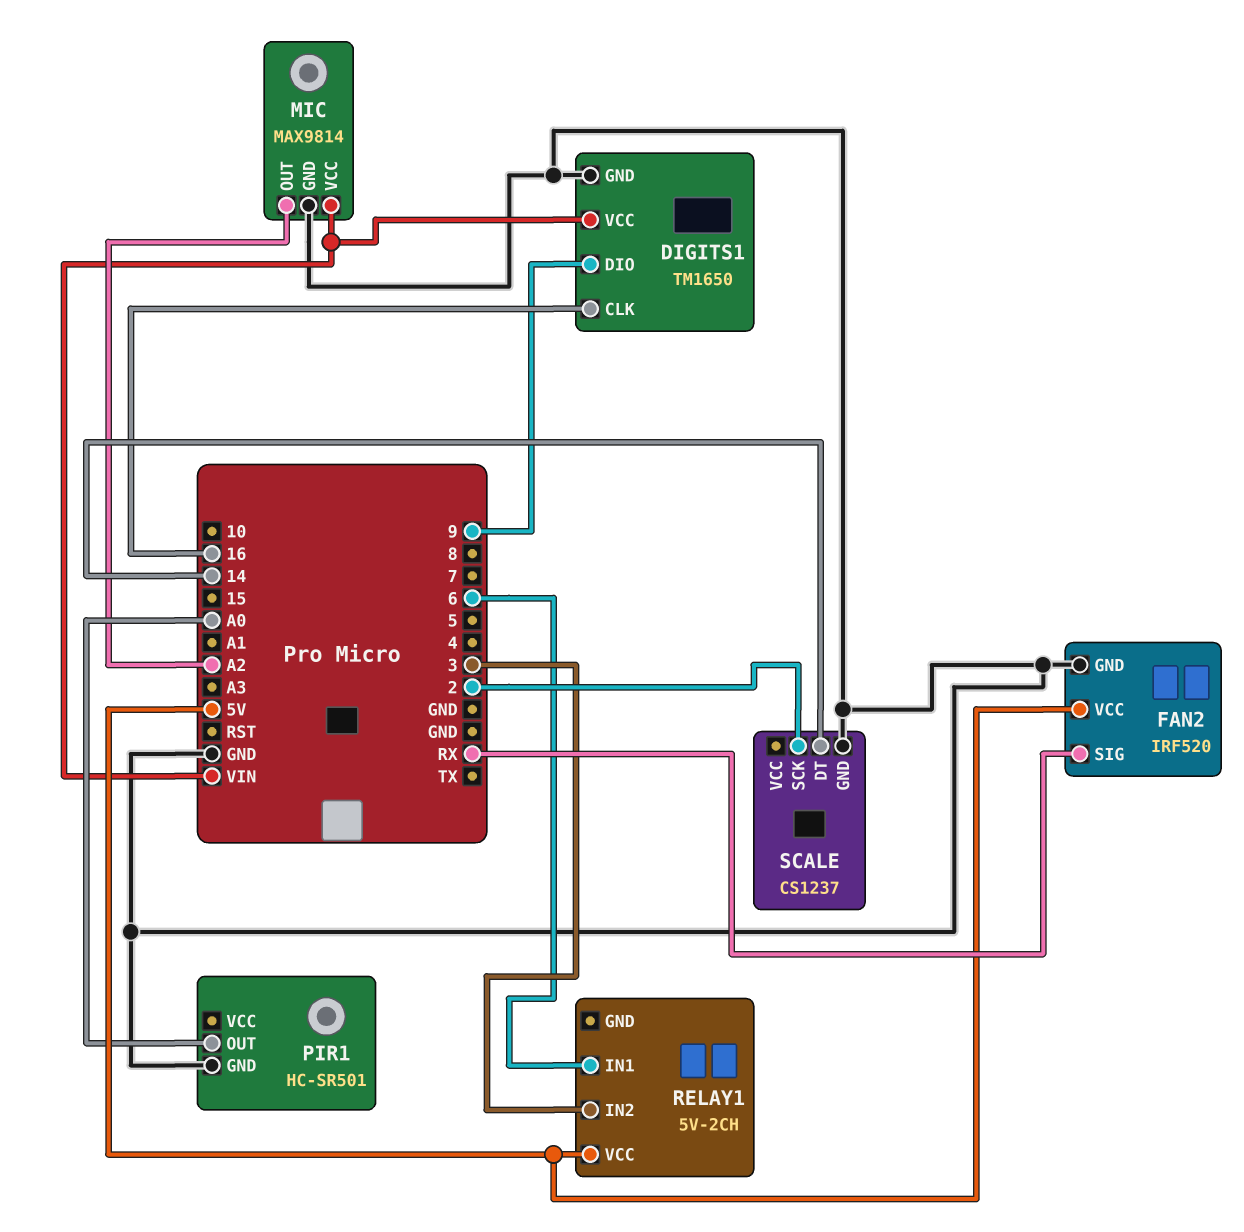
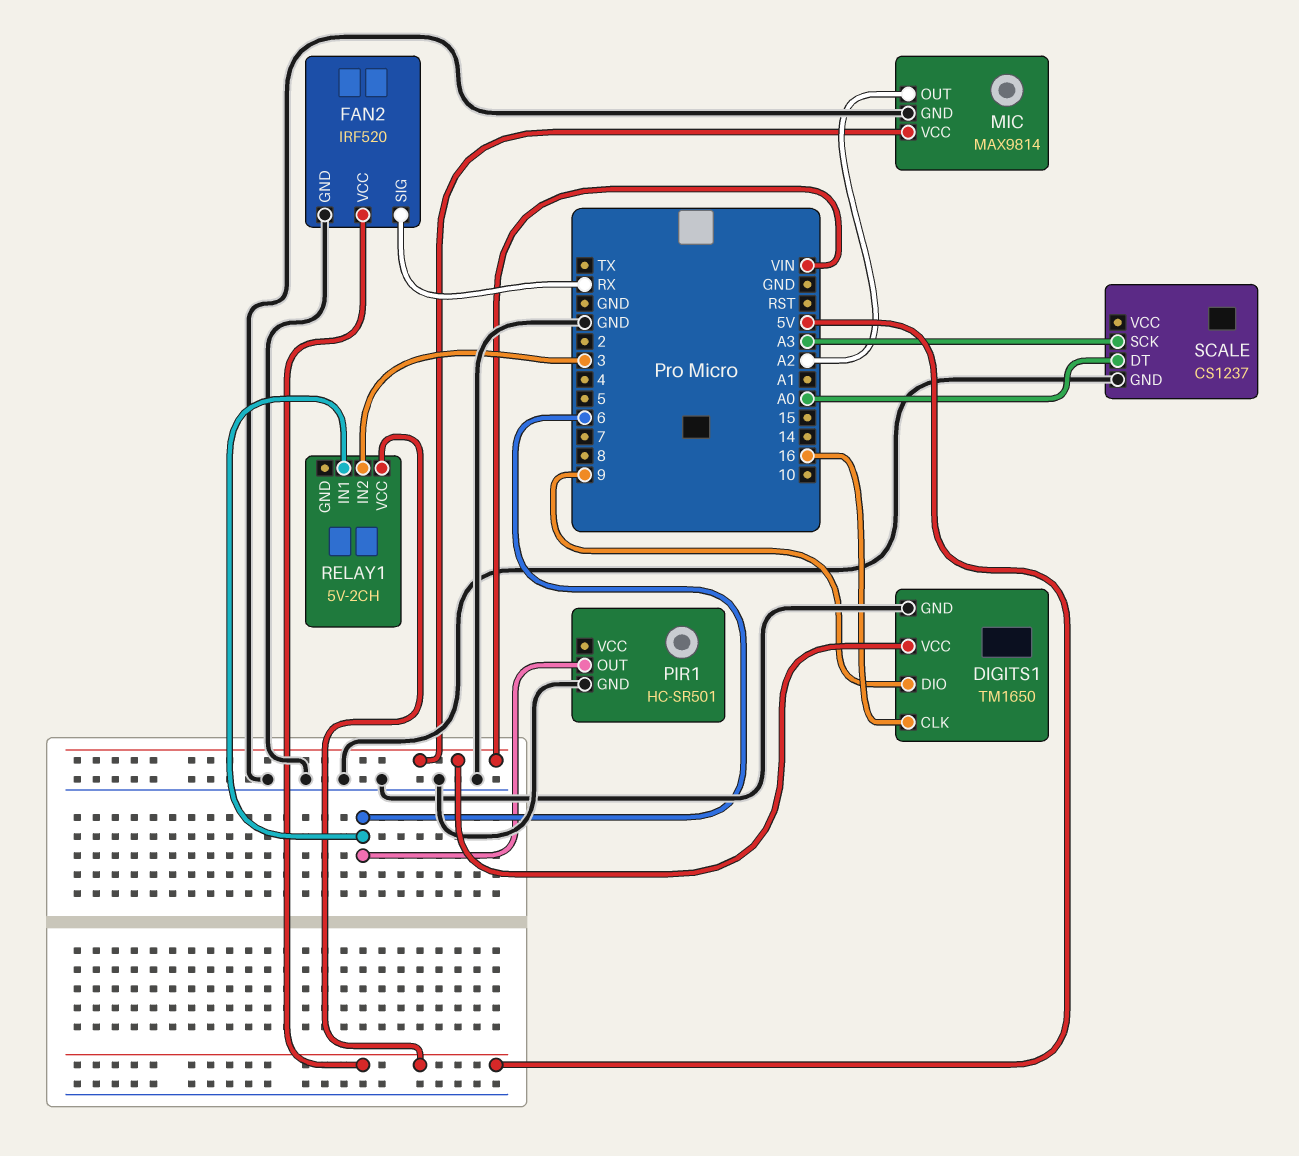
PIR1 pin OUT: A0 -> 6
SCALE pin DT: 14 -> A0
SCALE pin SCK: 2 -> A3

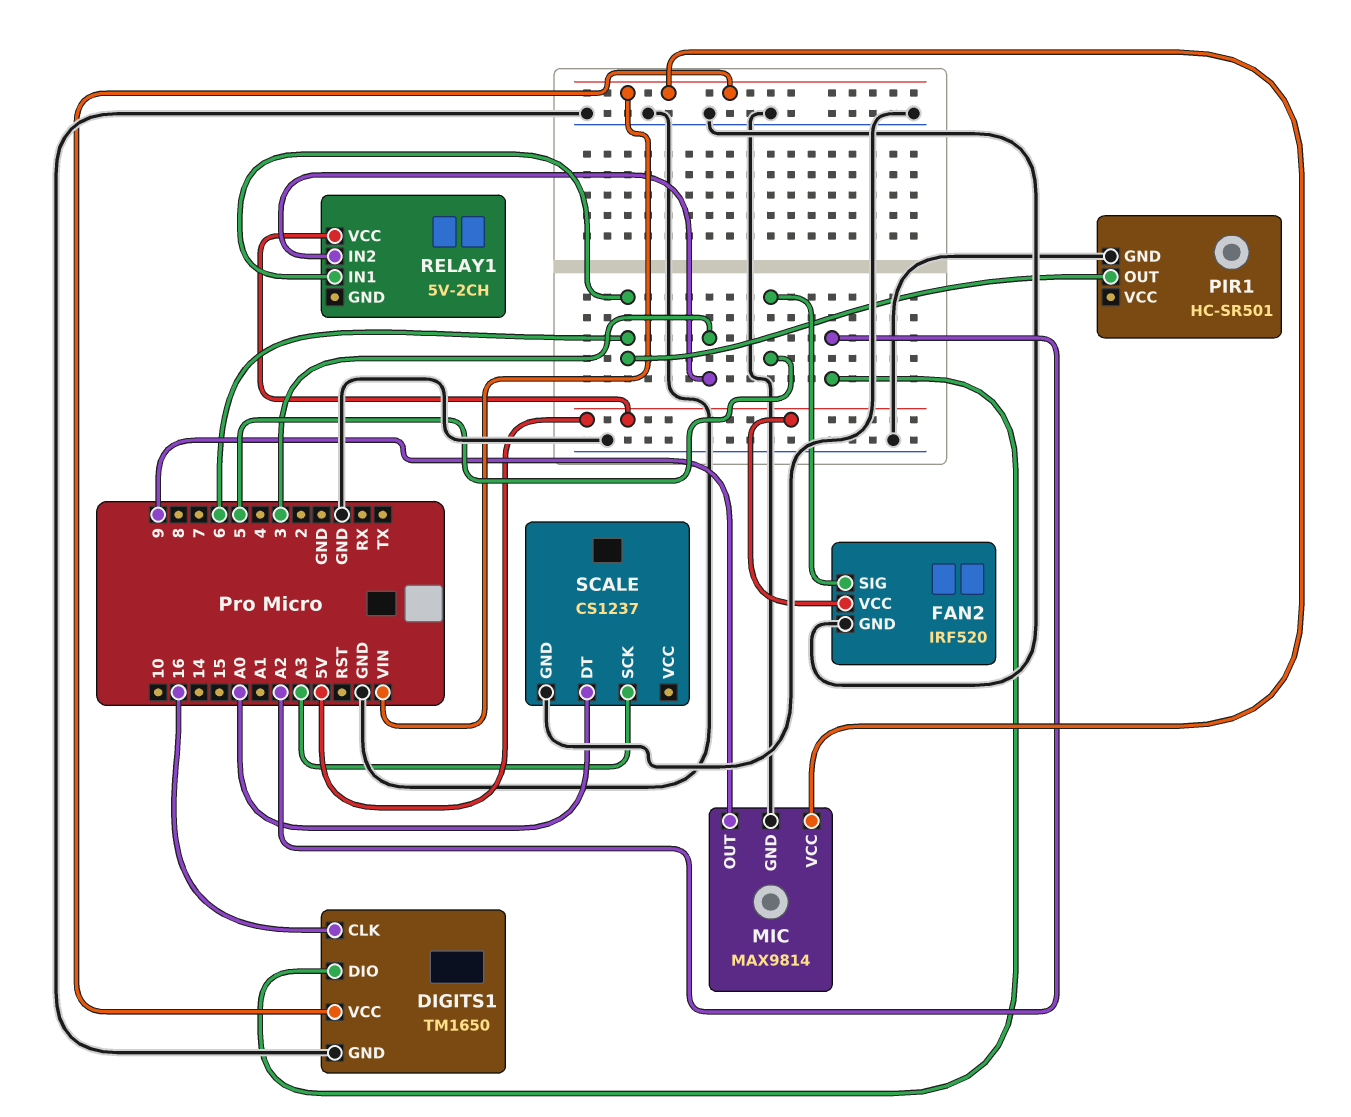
DIGITS1 pin DIO: 9 -> A2
FAN2 pin SIG: RX -> 5
MIC pin OUT: A2 -> 9

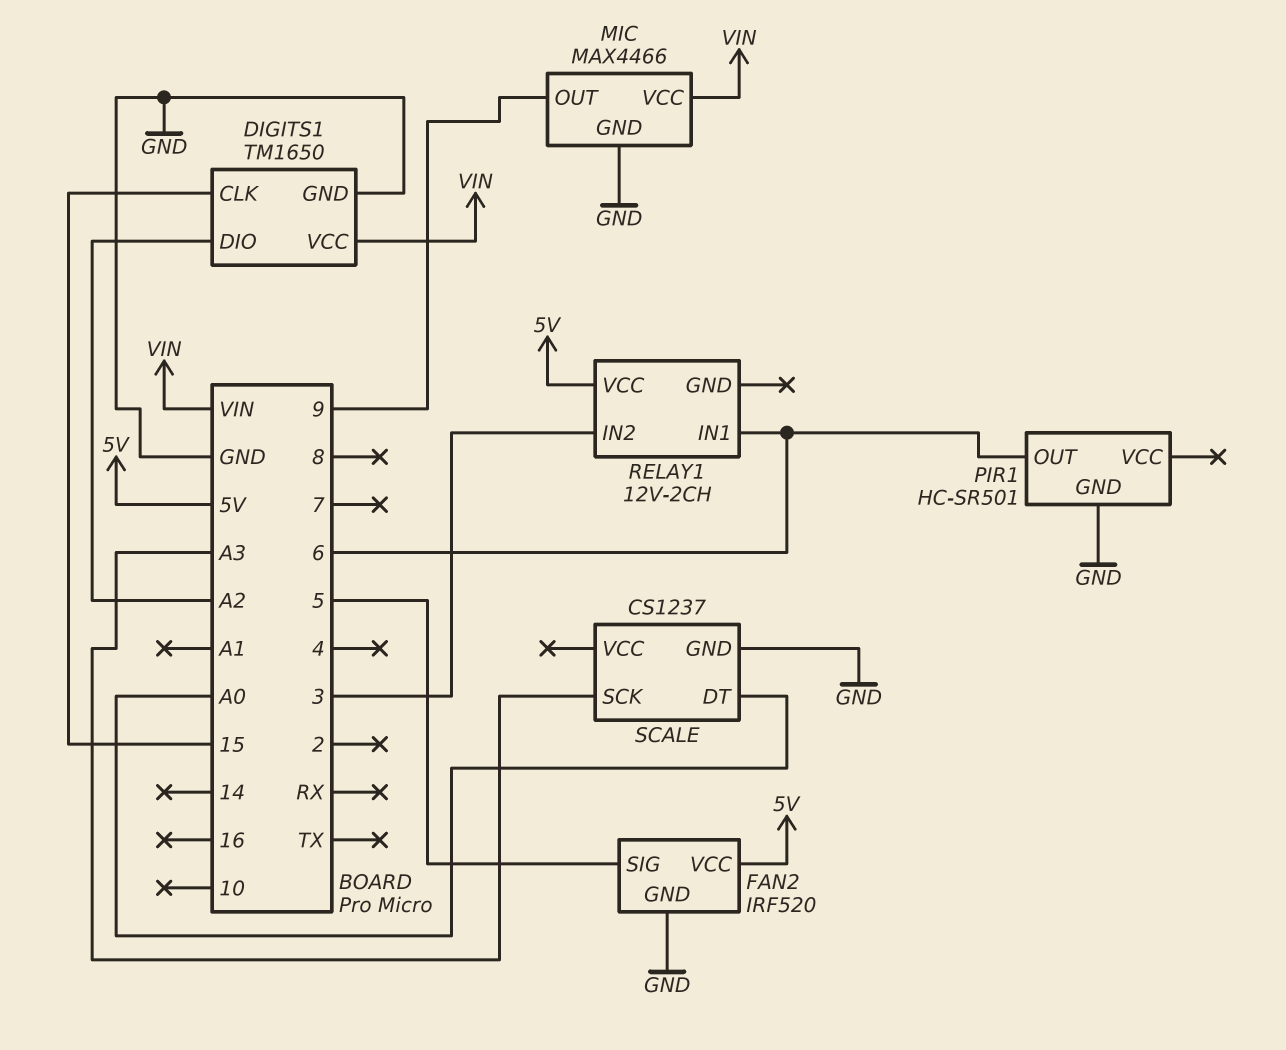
DIGITS1 pin CLK: 16 -> 15
MIC: MAX9814 -> MAX4466
RELAY1: 5V-2CH -> 12V-2CH

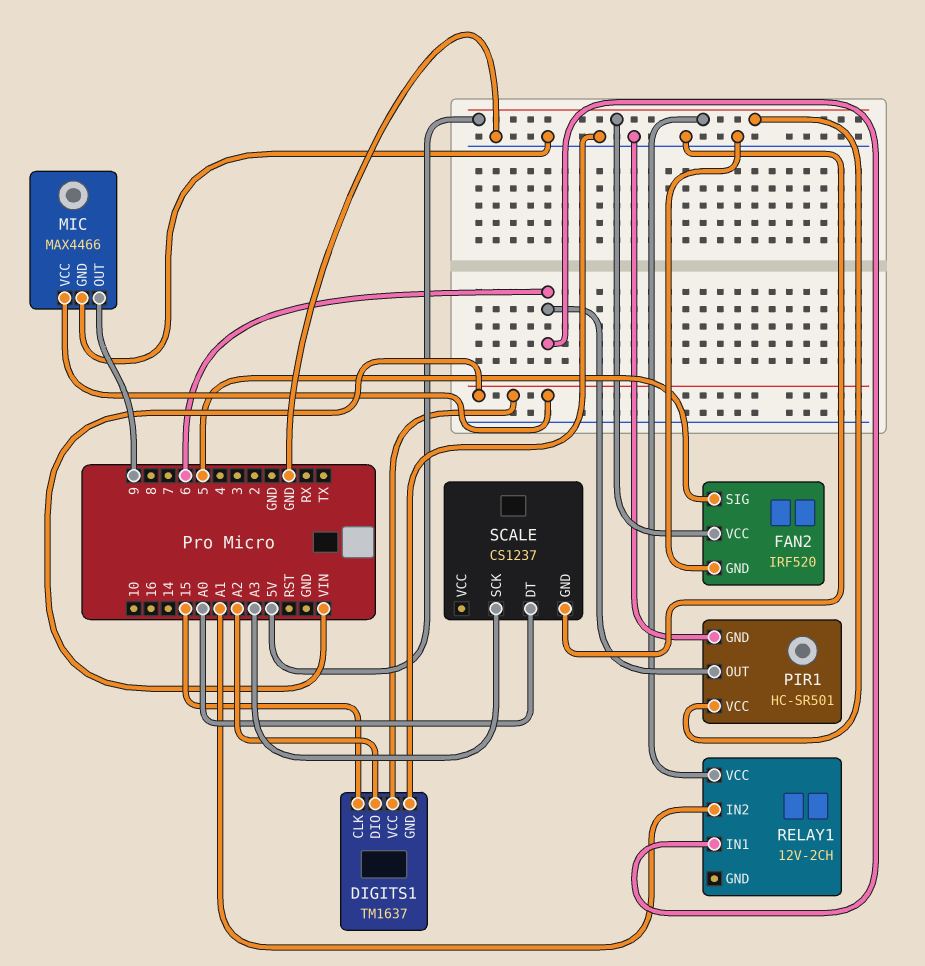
DIGITS1: TM1650 -> TM1637
PIR1 pin VCC: none -> 5V
RELAY1 pin IN2: 3 -> A1

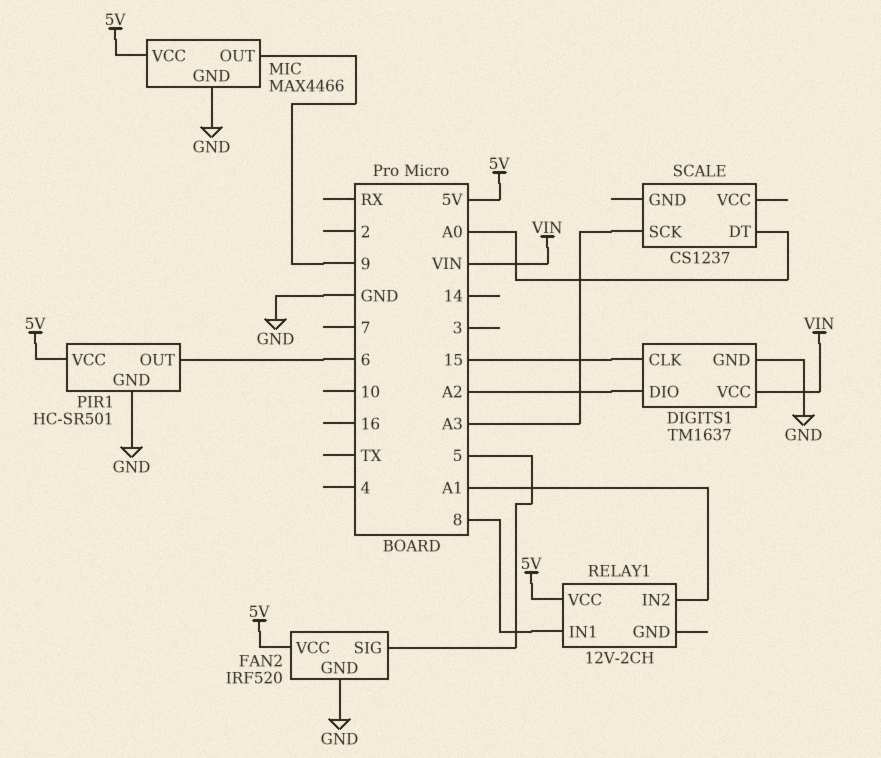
MIC pin VCC: VIN -> 5V
RELAY1 pin IN1: 6 -> 8
SCALE pin GND: GND -> none

